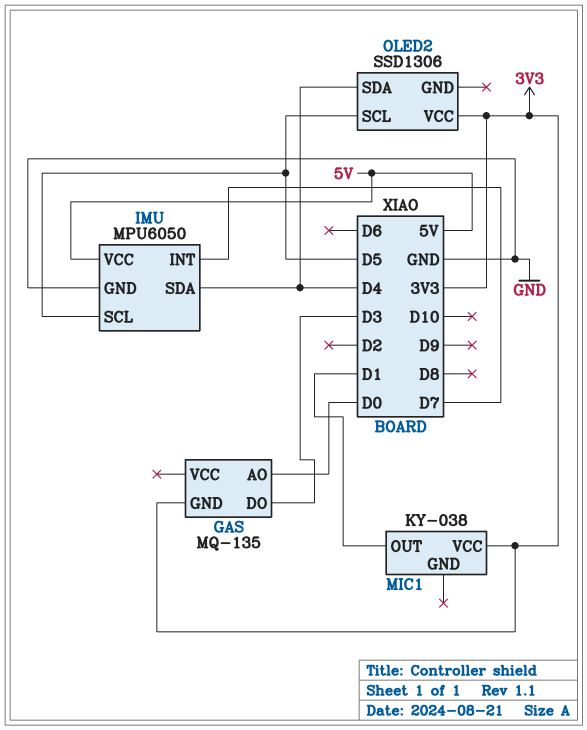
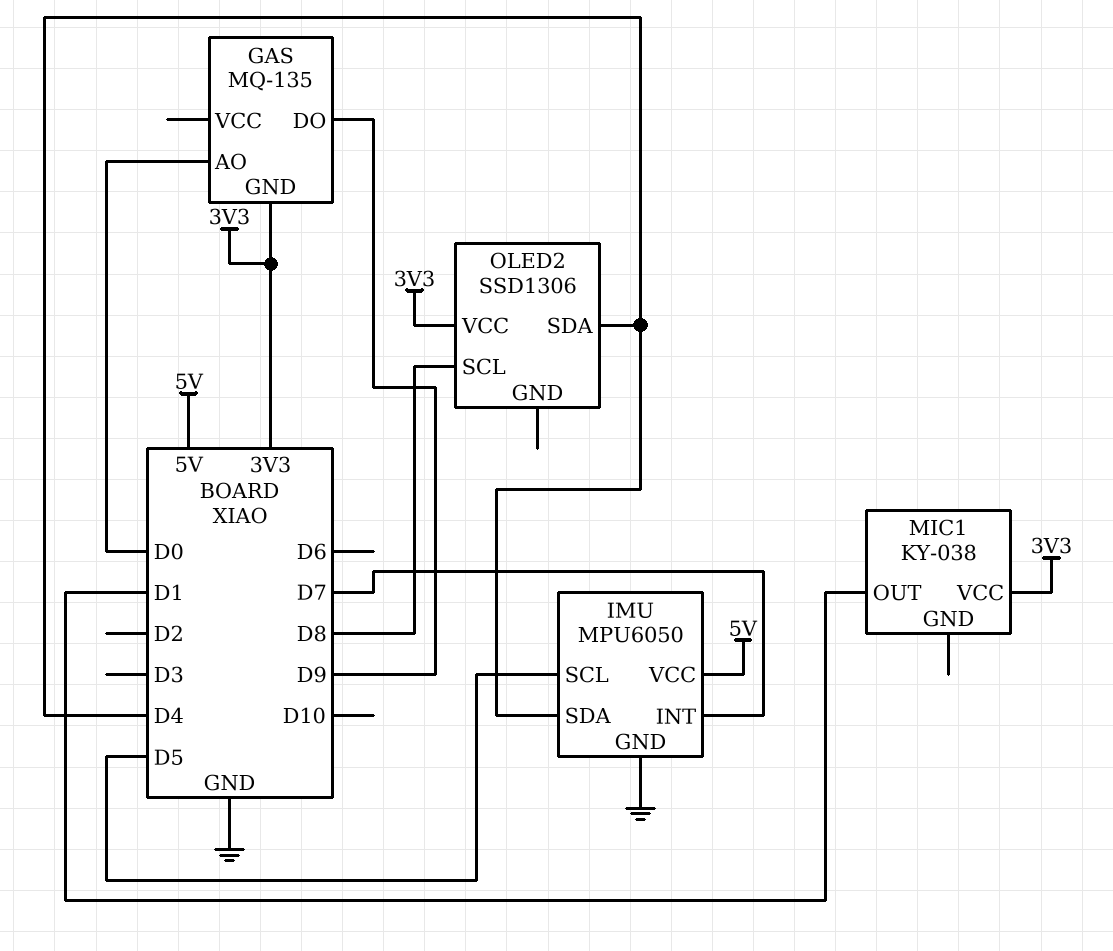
GAS pin DO: D3 -> D9
OLED2 pin SCL: D5 -> D8

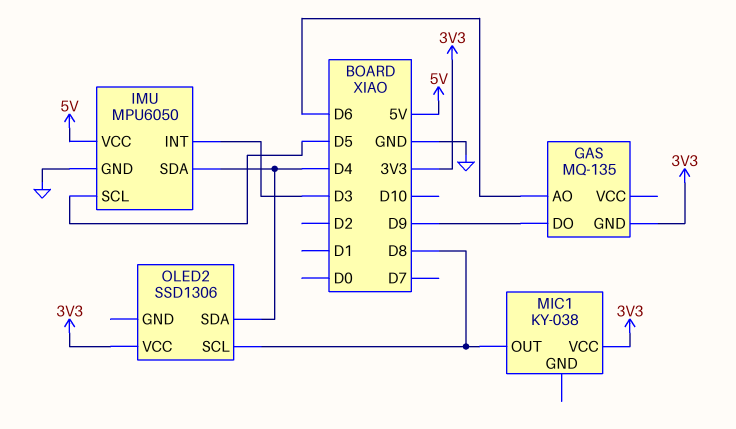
GAS pin AO: D0 -> D6
IMU pin INT: D7 -> D3
MIC1 pin OUT: D1 -> D8

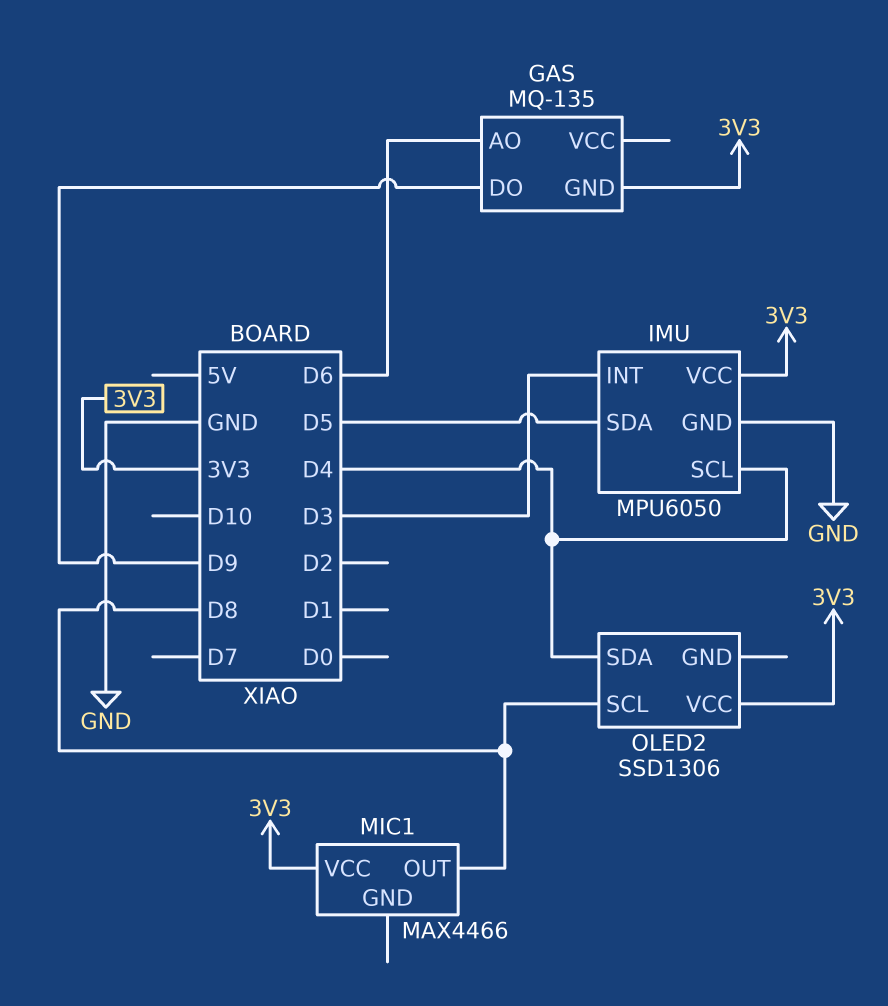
IMU pin SCL: D5 -> D4
IMU pin SDA: D4 -> D5
IMU pin VCC: 5V -> 3V3
MIC1: KY-038 -> MAX4466

